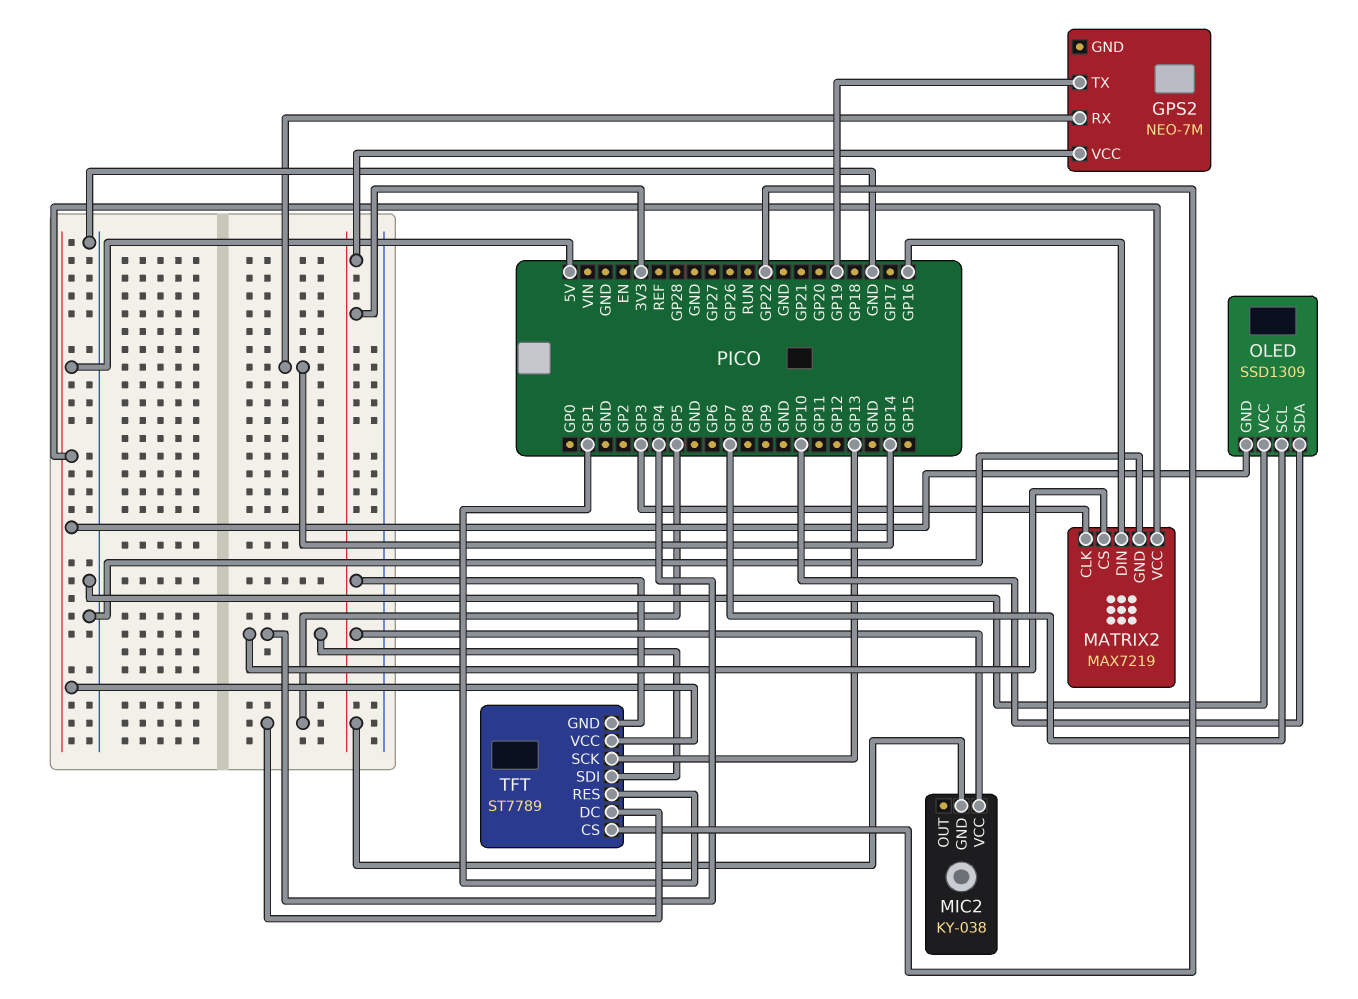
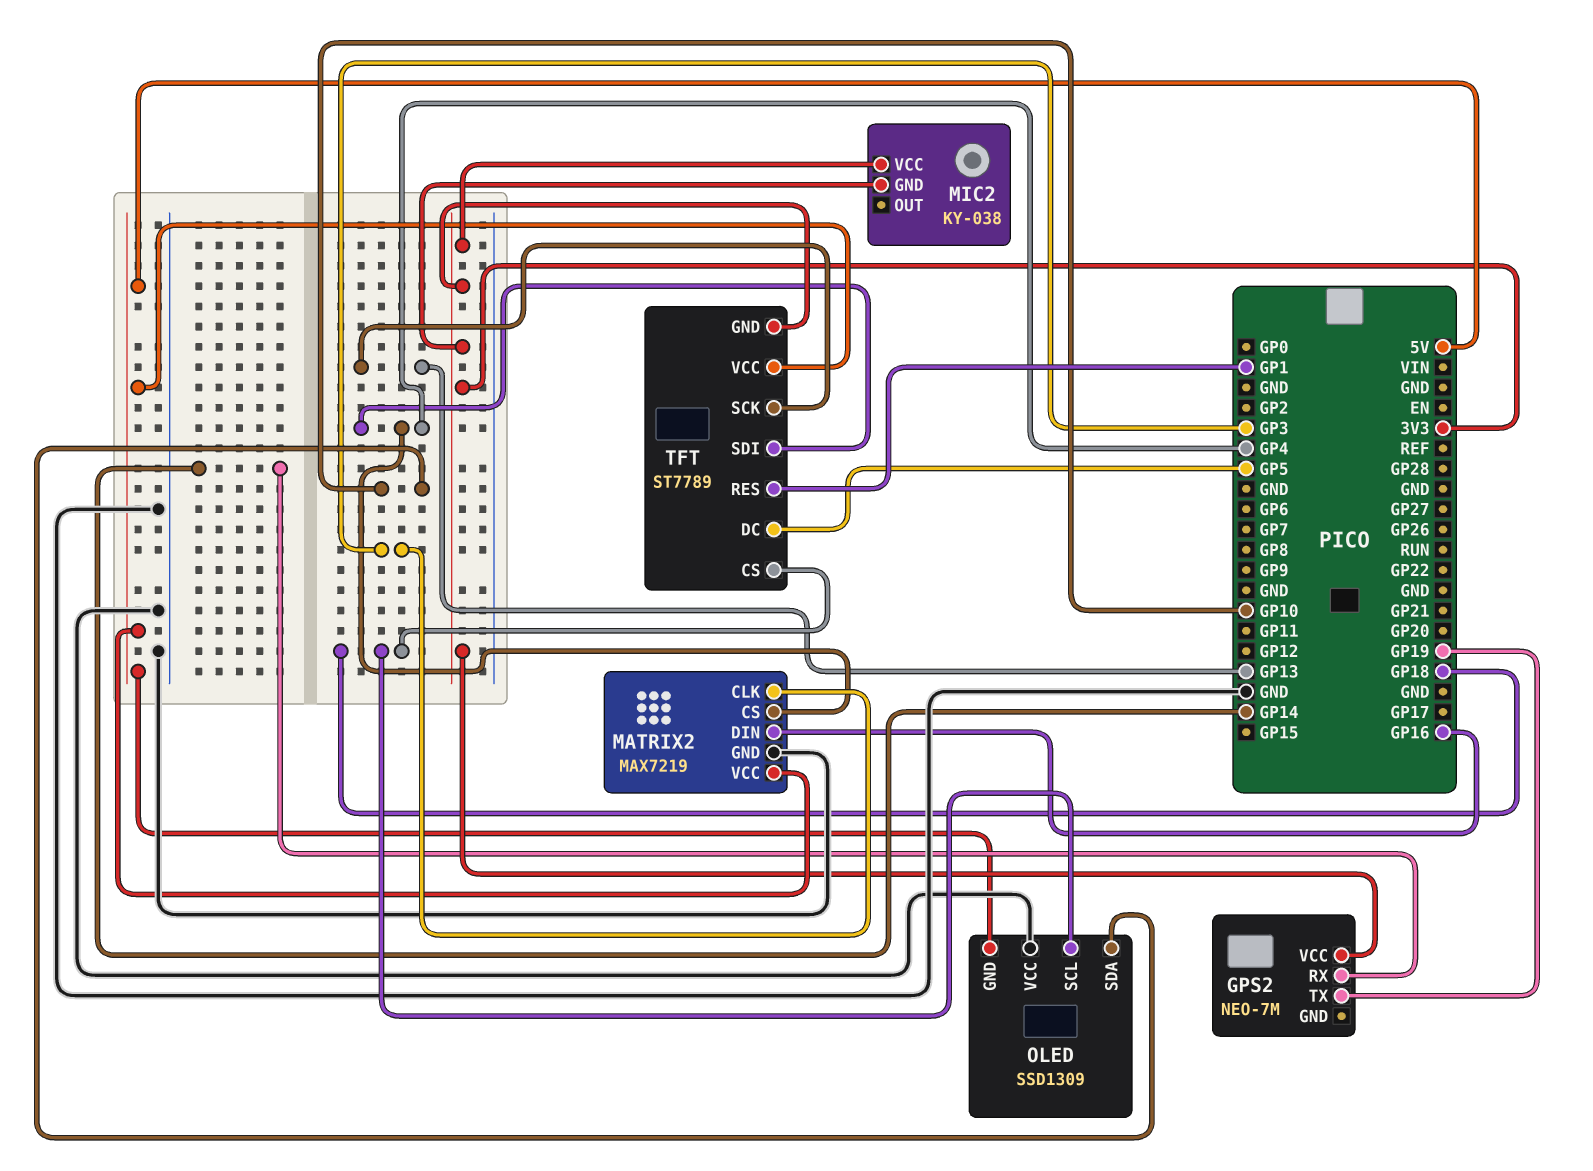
OLED pin SCL: GP7 -> GP18
TFT pin CS: GP22 -> GP18

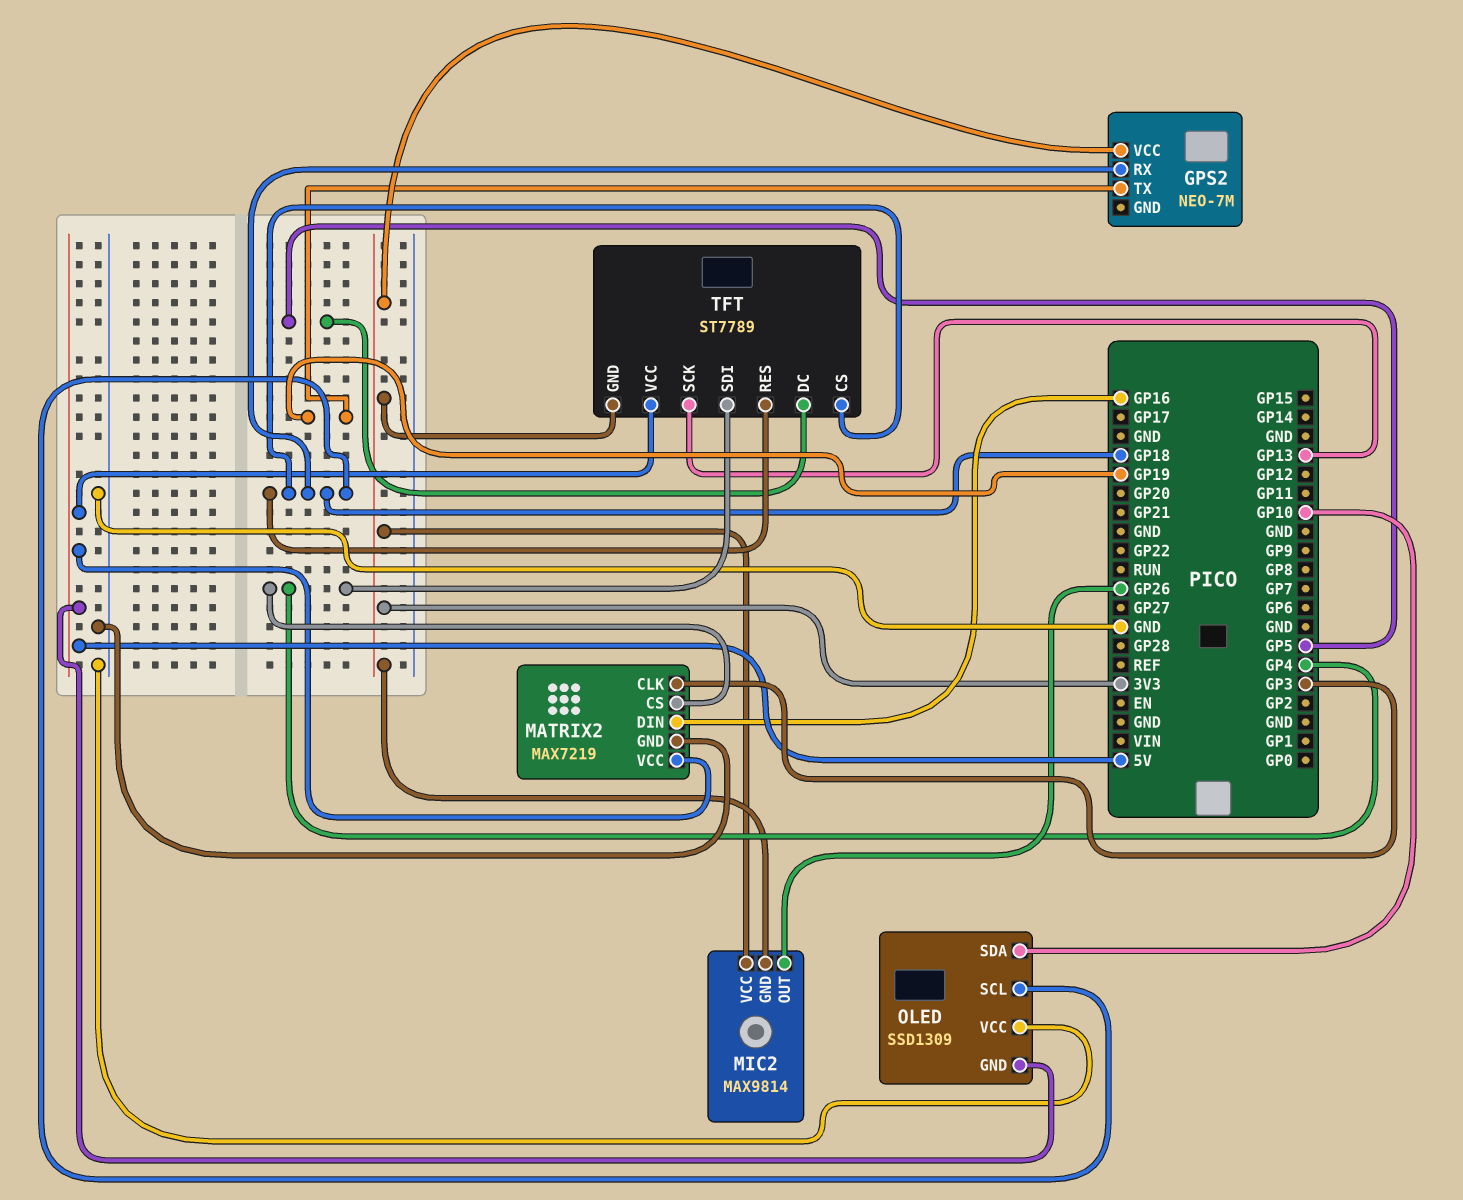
GPS2 pin RX: GP14 -> GP18
MIC2: KY-038 -> MAX9814
MIC2 pin OUT: none -> GP26
TFT pin RES: GP1 -> GP18

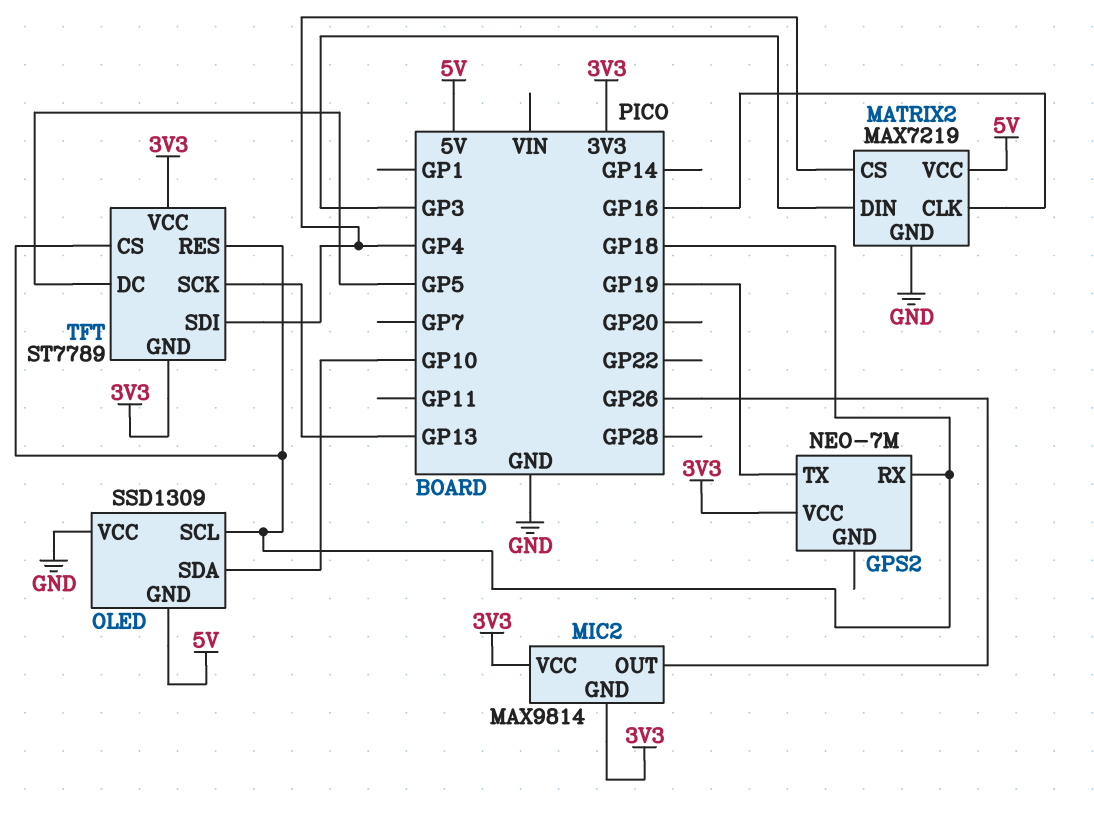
MATRIX2 pin CLK: GP3 -> GP16
MATRIX2 pin DIN: GP16 -> GP3
TFT pin VCC: 5V -> 3V3

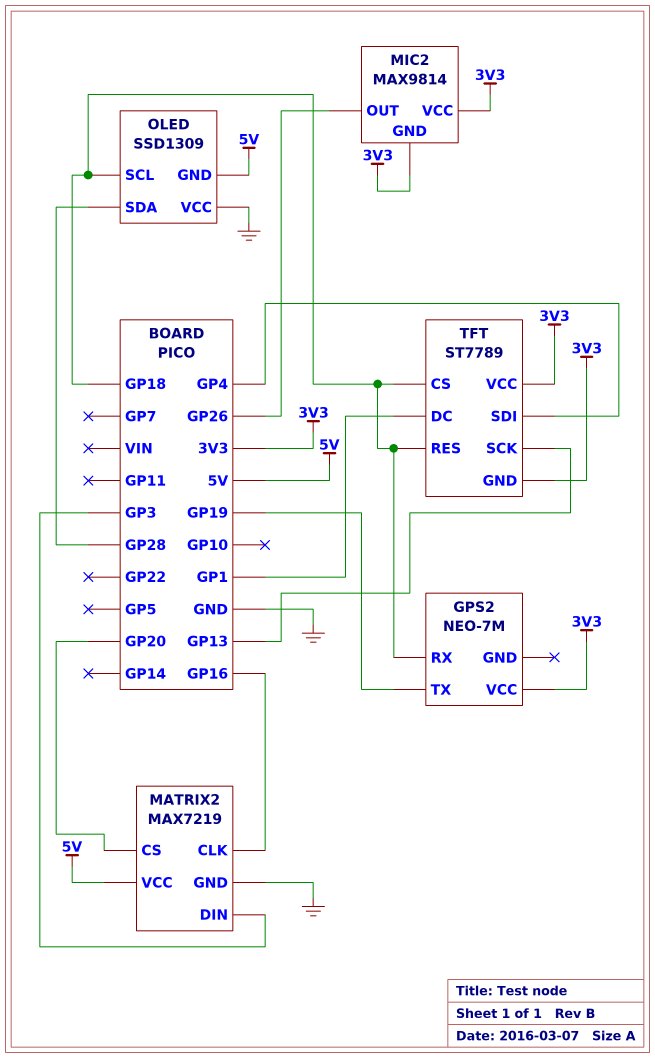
MATRIX2 pin CS: GP4 -> GP20
OLED pin SDA: GP10 -> GP28
TFT pin DC: GP5 -> GP1

